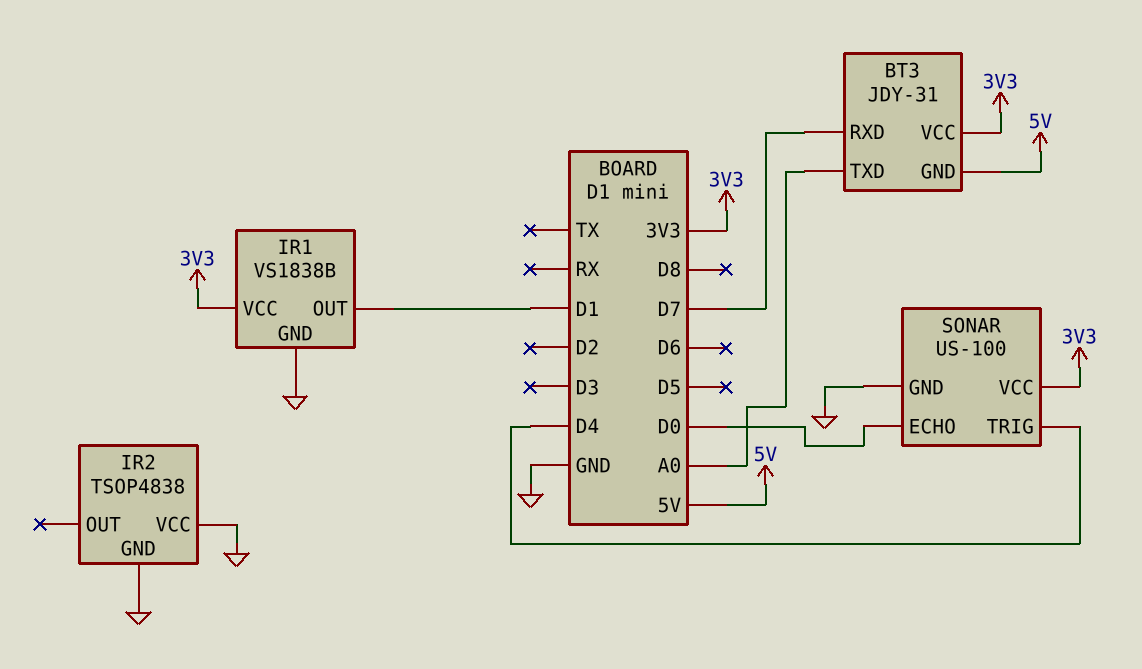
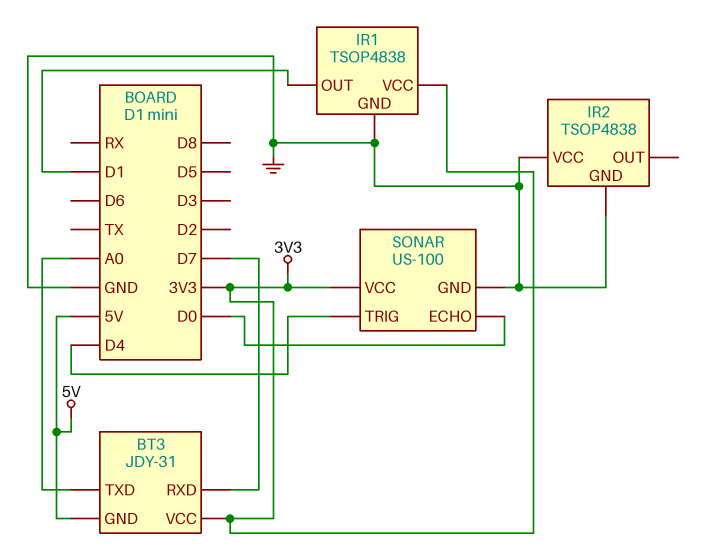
IR1: VS1838B -> TSOP4838

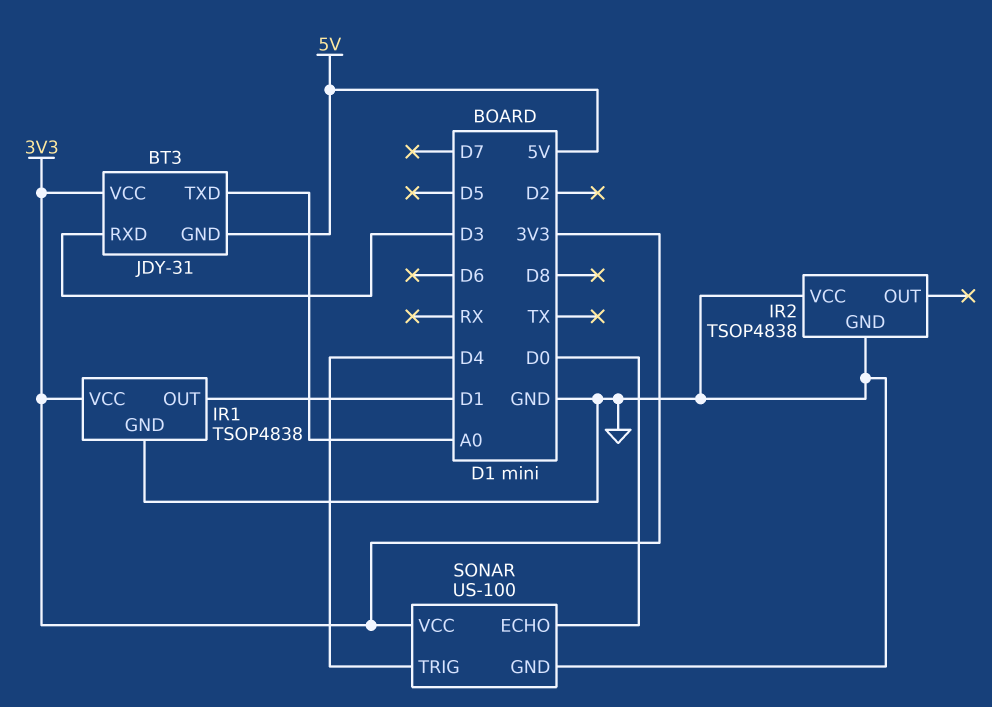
BT3 pin RXD: D7 -> D3

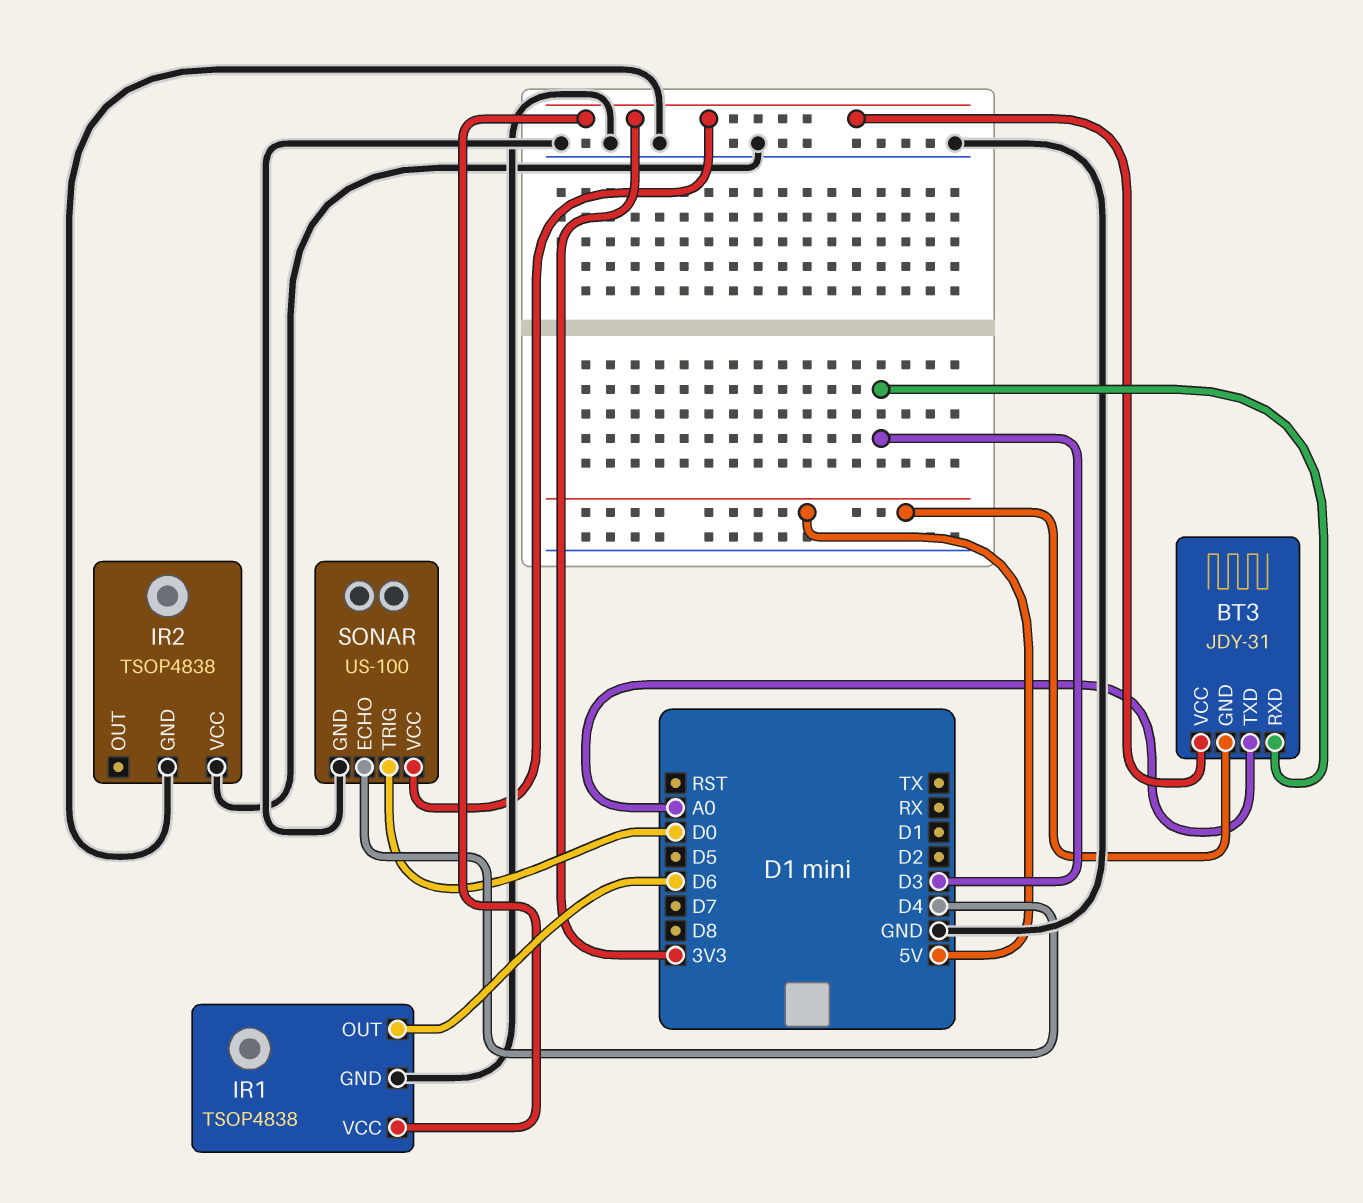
IR1 pin OUT: D1 -> D6
SONAR pin ECHO: D0 -> D4
SONAR pin TRIG: D4 -> D0

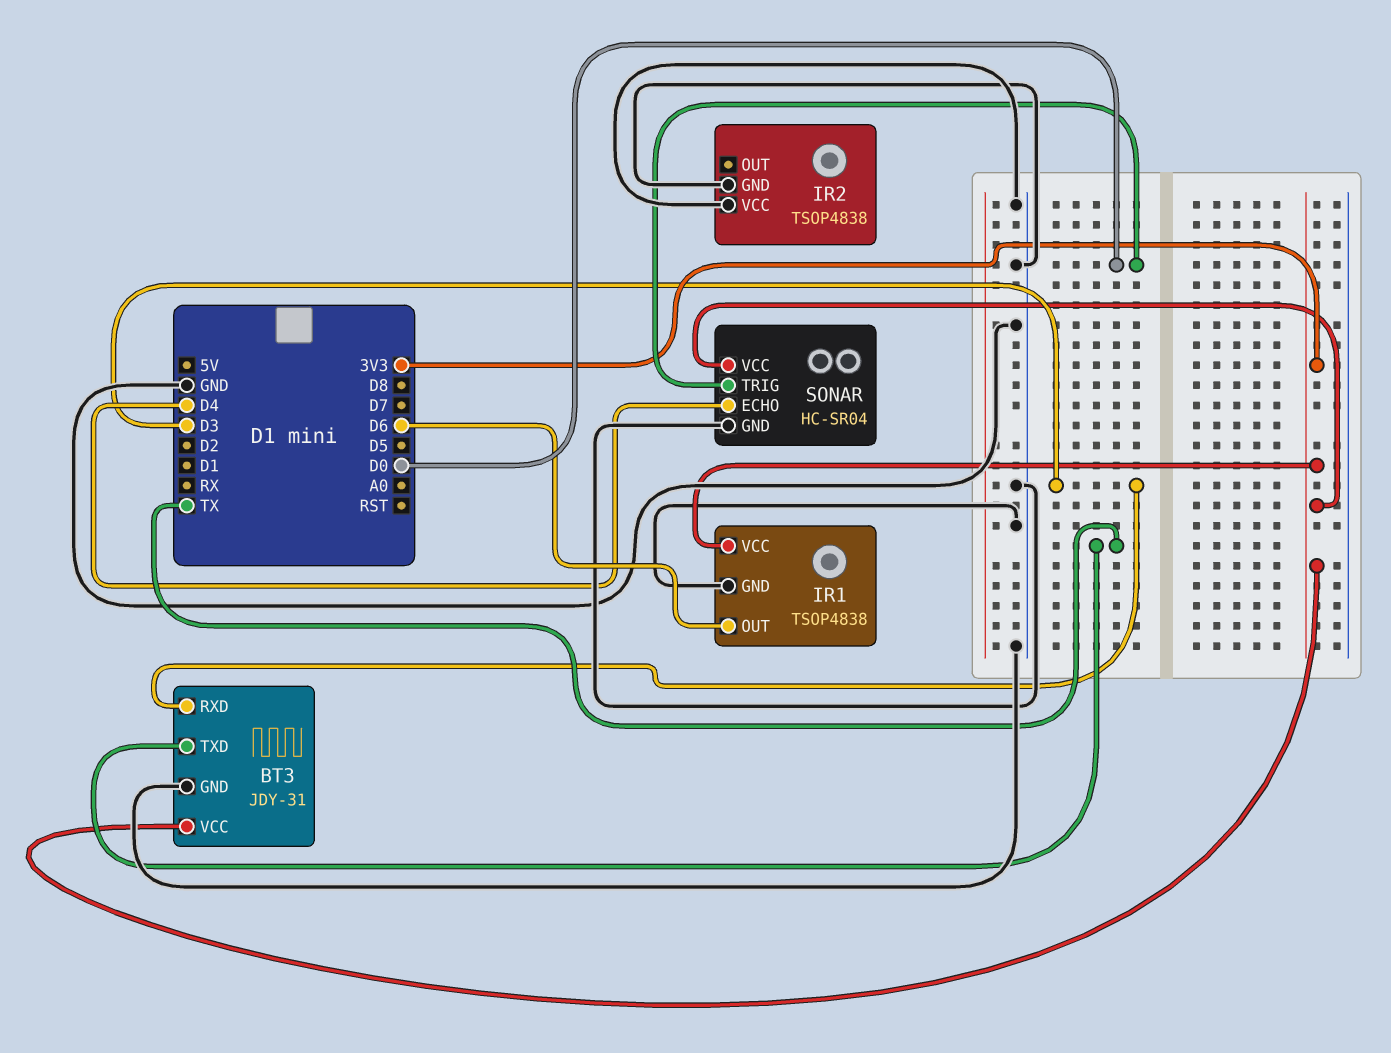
BT3 pin GND: 5V -> GND
BT3 pin TXD: A0 -> TX
SONAR: US-100 -> HC-SR04

